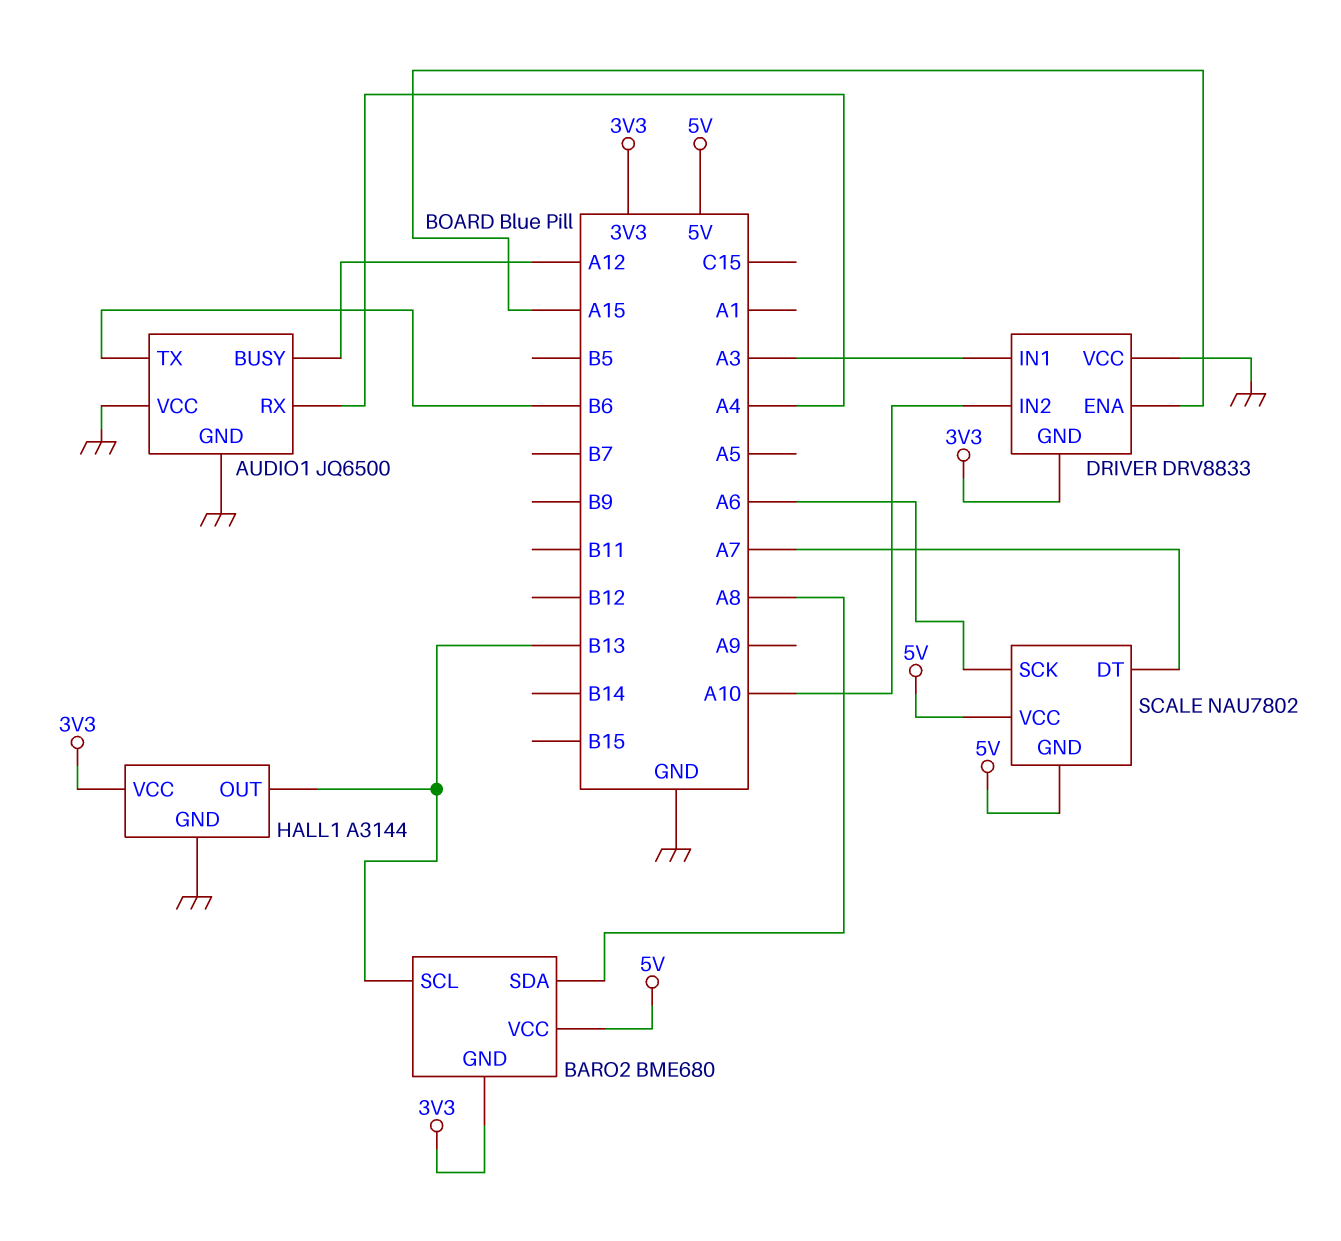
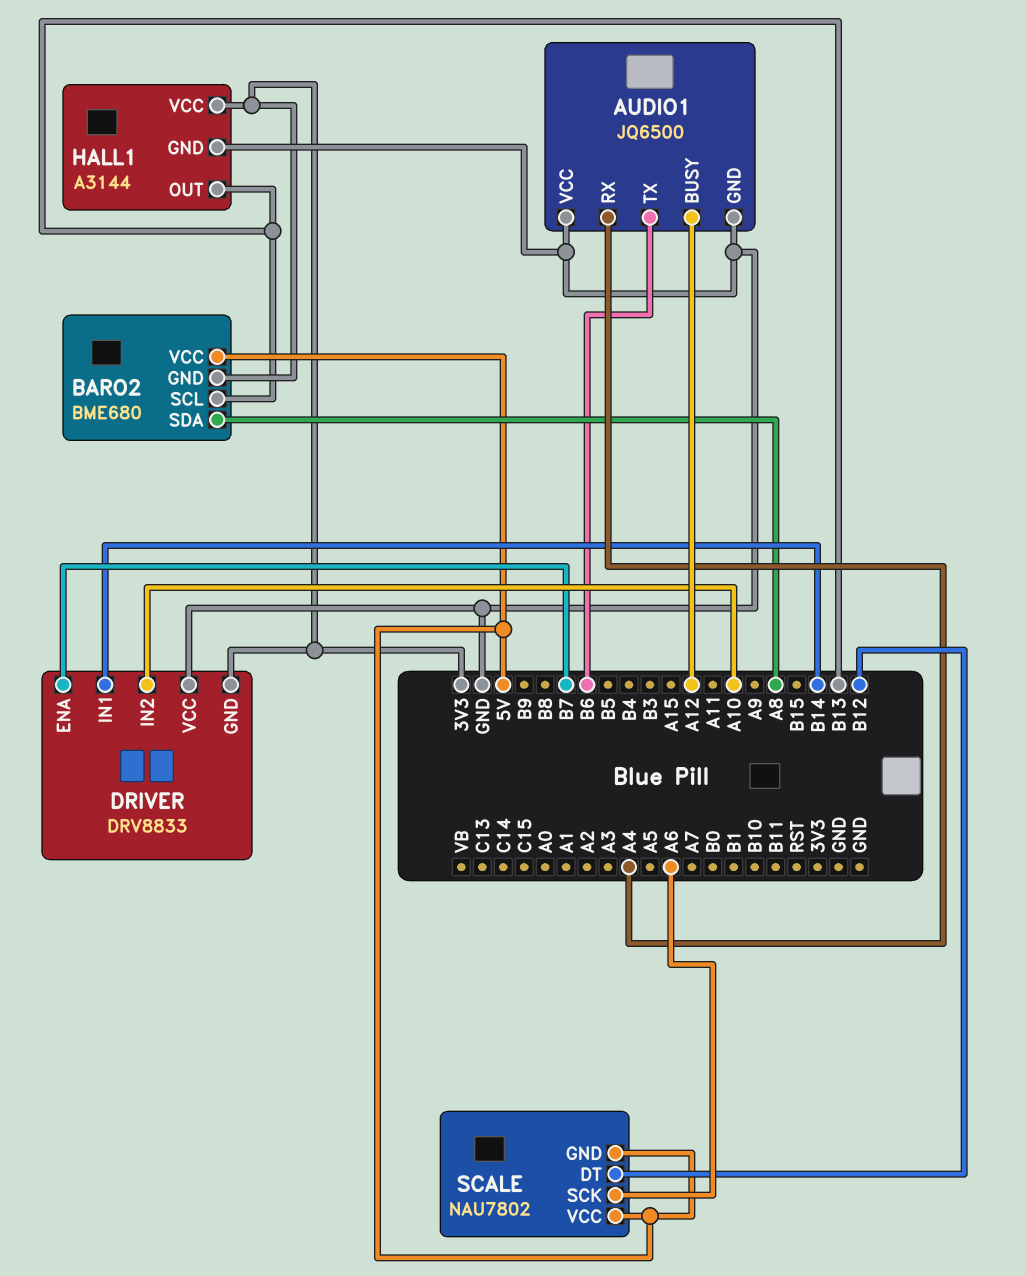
DRIVER pin ENA: A15 -> B7
DRIVER pin IN1: A3 -> B14
SCALE pin DT: A7 -> B12

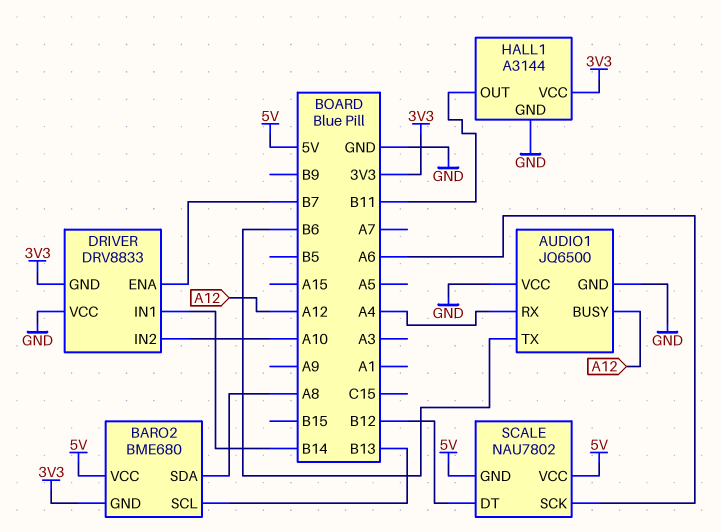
HALL1 pin OUT: B13 -> B11

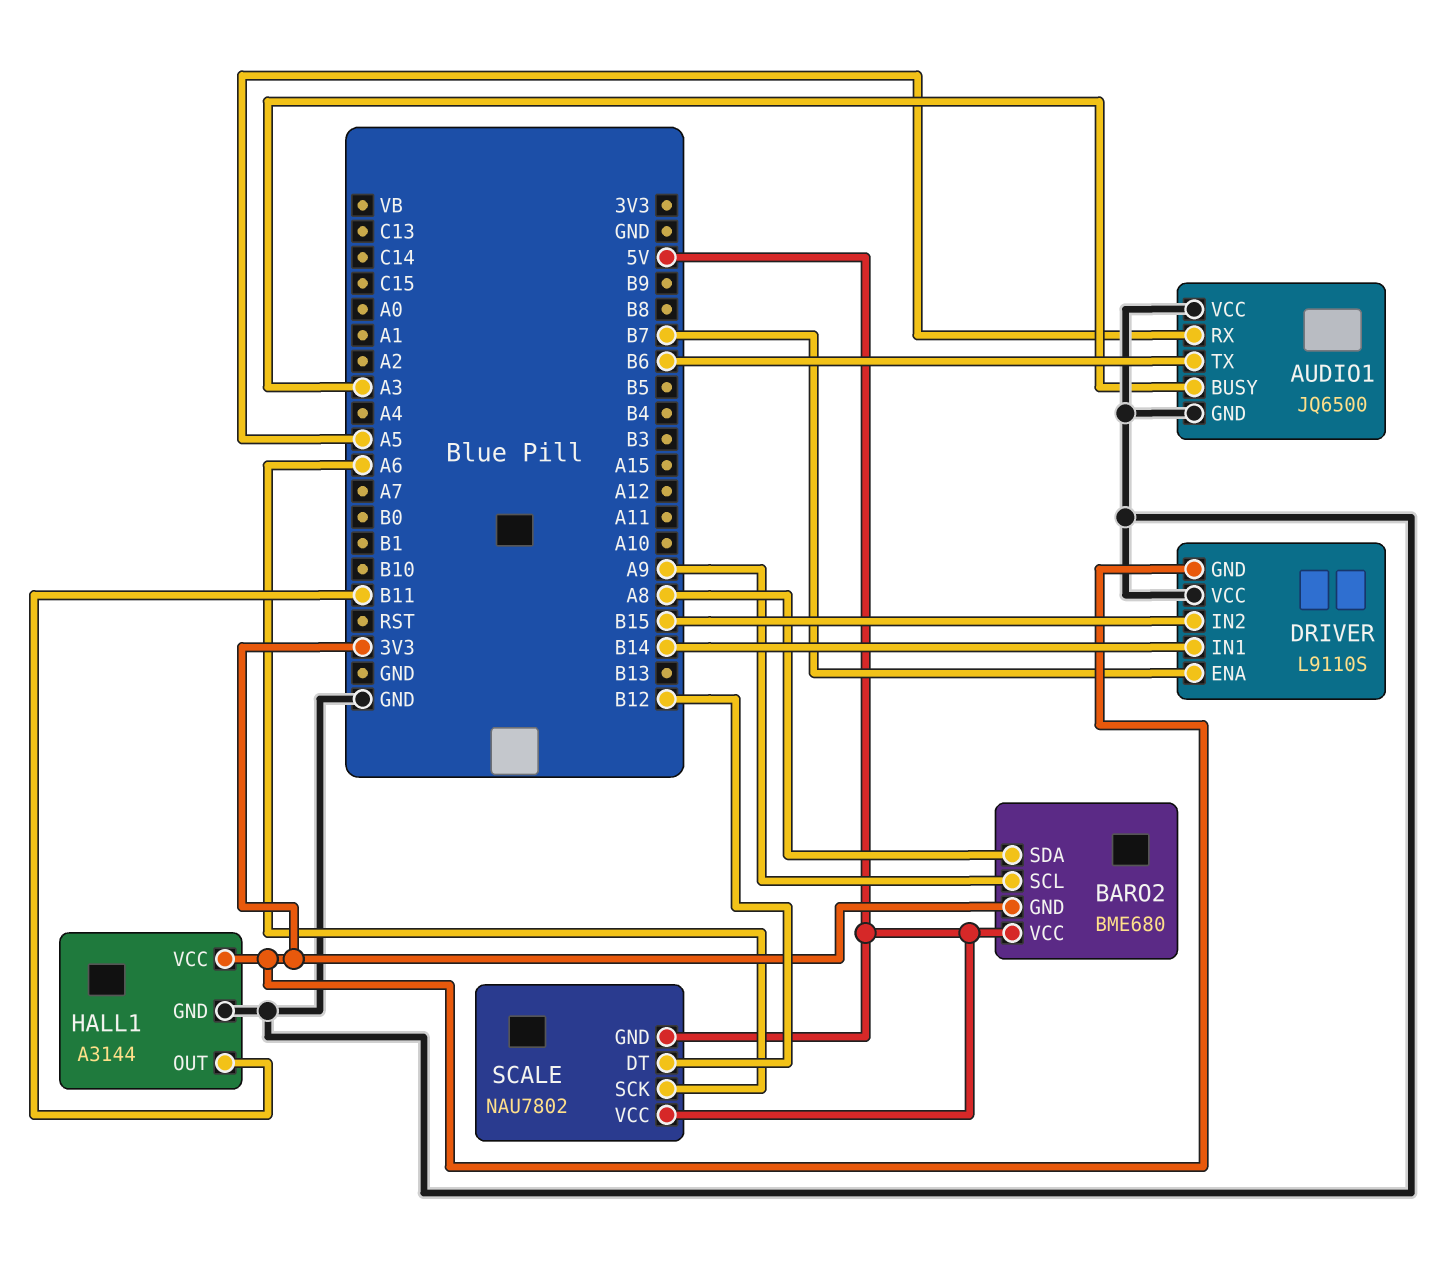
AUDIO1 pin BUSY: A12 -> A3
AUDIO1 pin RX: A4 -> A5
BARO2 pin SCL: B13 -> A9
DRIVER: DRV8833 -> L9110S
DRIVER pin IN2: A10 -> B15

